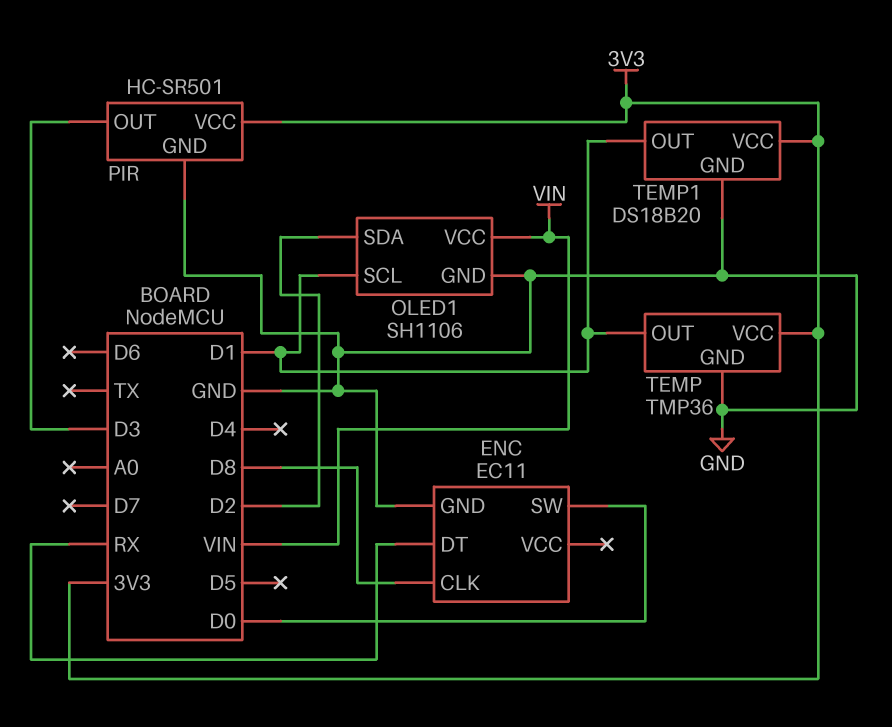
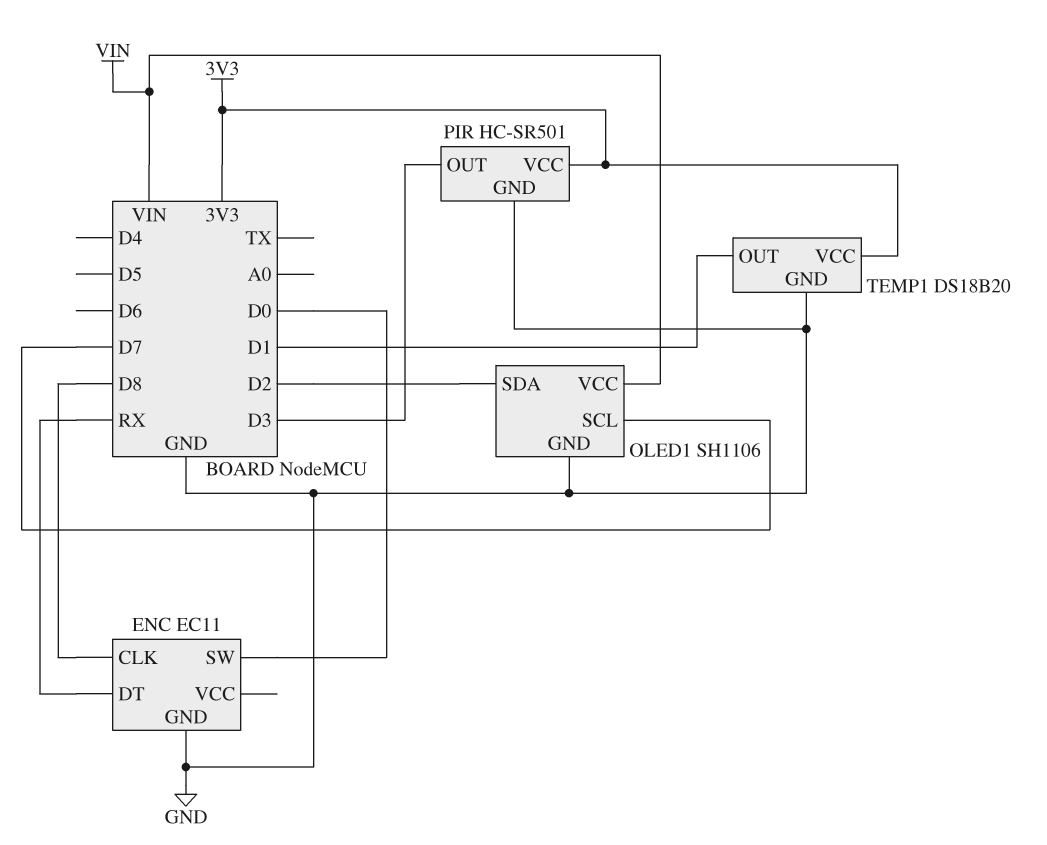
OLED1 pin SCL: D1 -> D7
TEMP: TMP36 -> none
TEMP pin GND: GND -> none
TEMP pin OUT: D1 -> none
TEMP pin VCC: 3V3 -> none

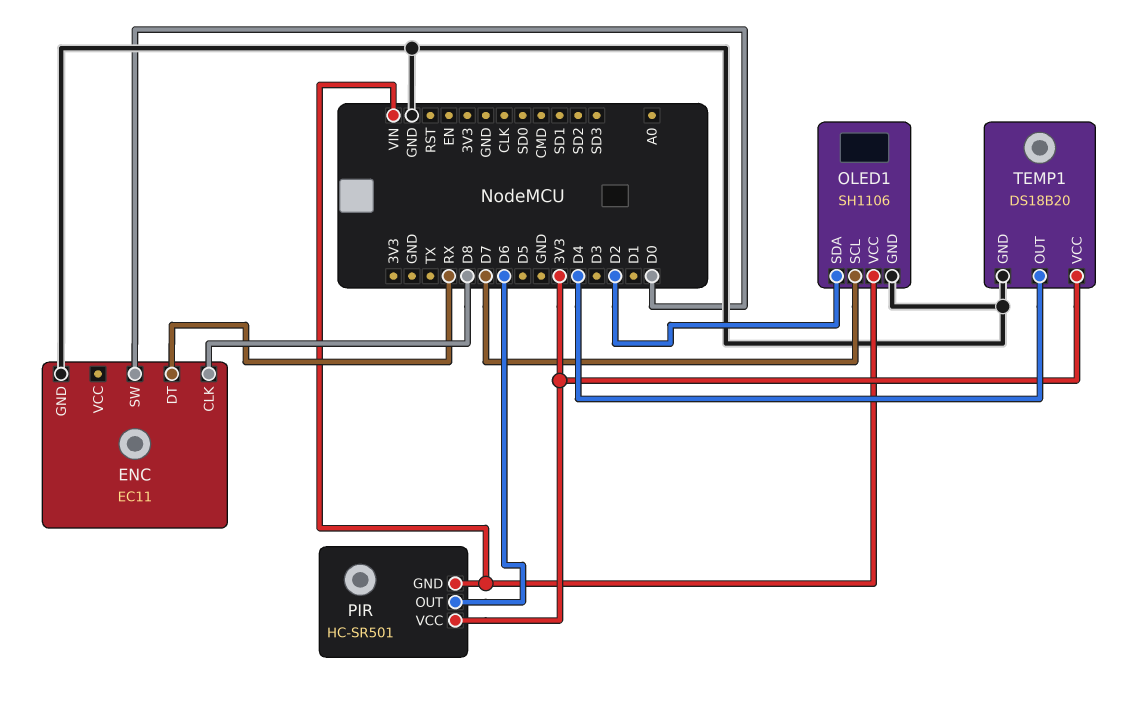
PIR pin GND: GND -> VIN
PIR pin OUT: D3 -> D6
TEMP1 pin OUT: D1 -> D4

